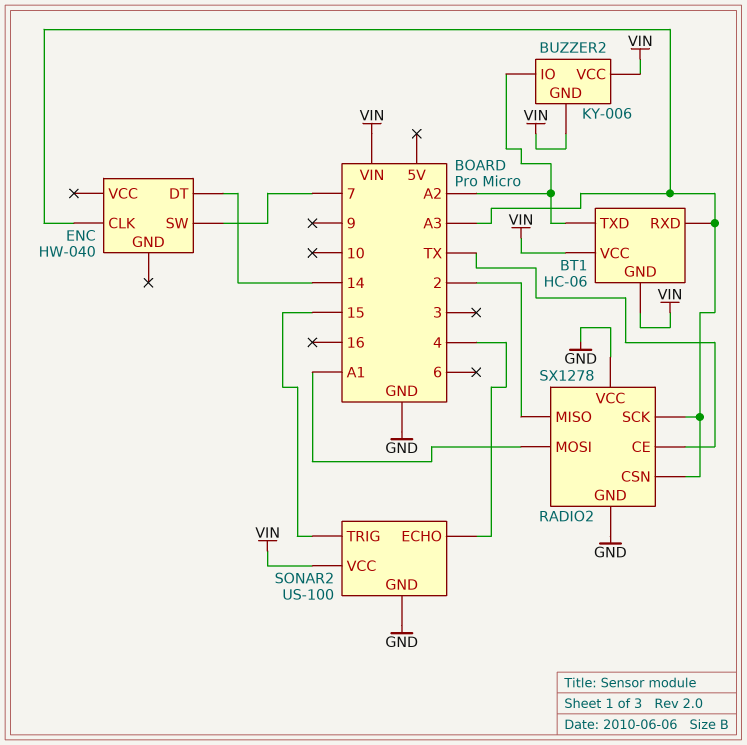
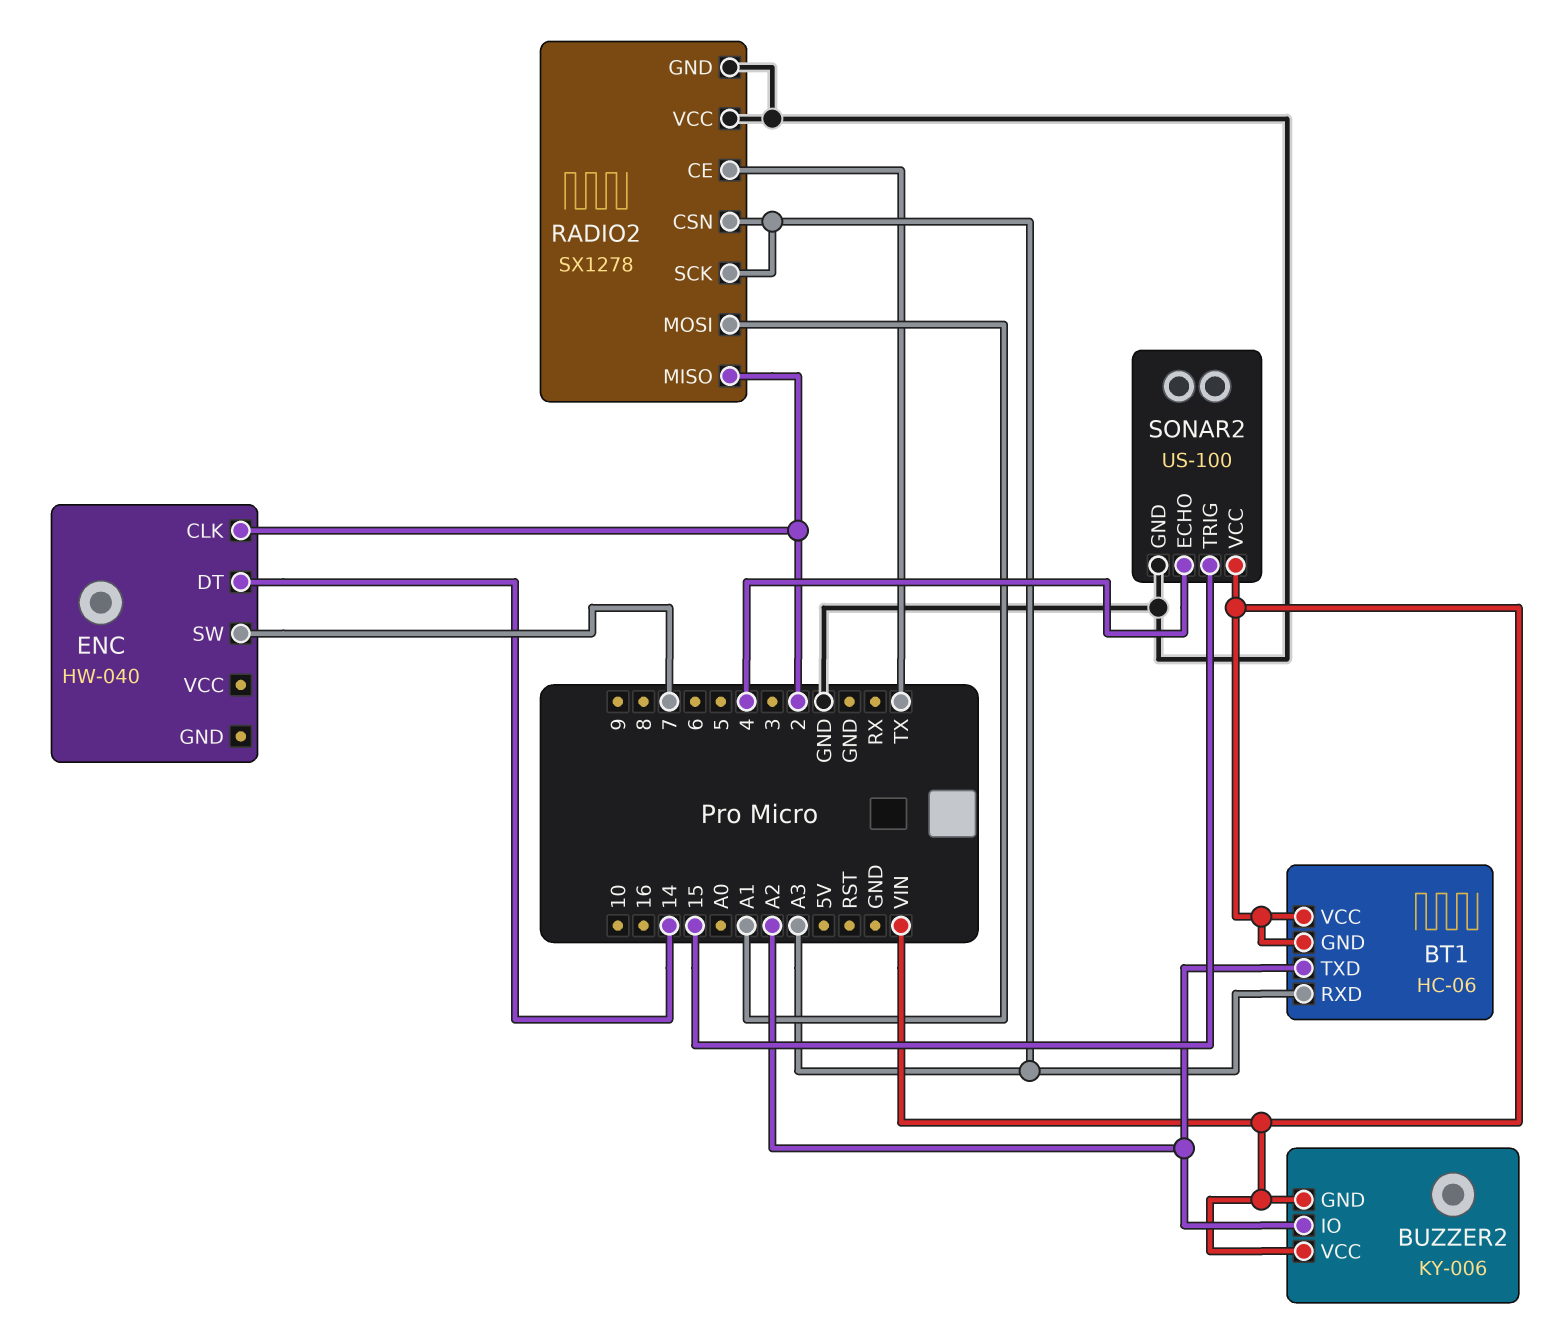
ENC pin CLK: A3 -> 2

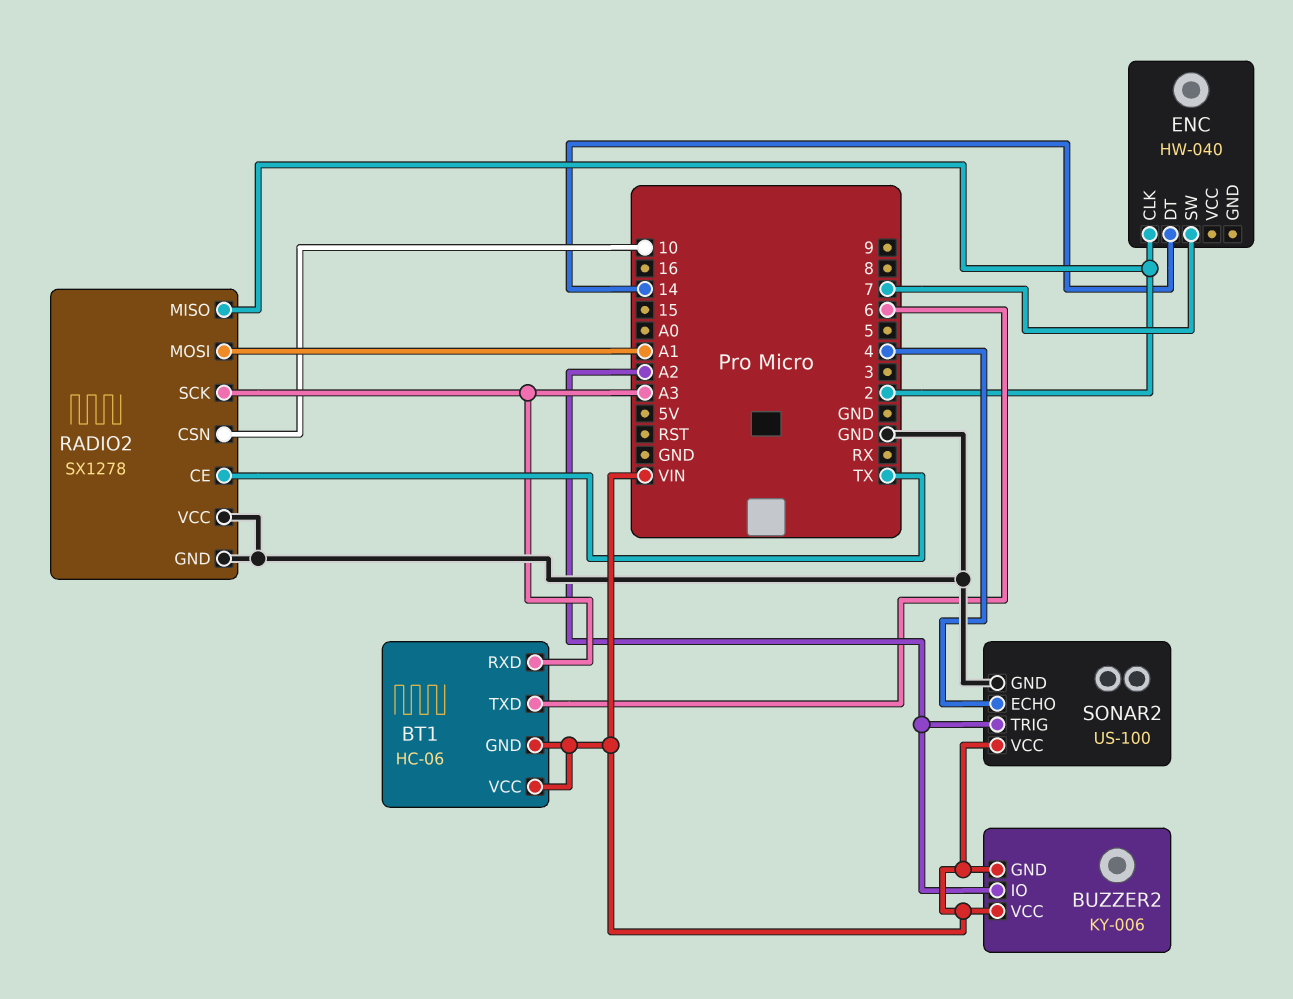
BT1 pin TXD: A2 -> 6
RADIO2 pin CSN: A3 -> 10
SONAR2 pin TRIG: 15 -> A2

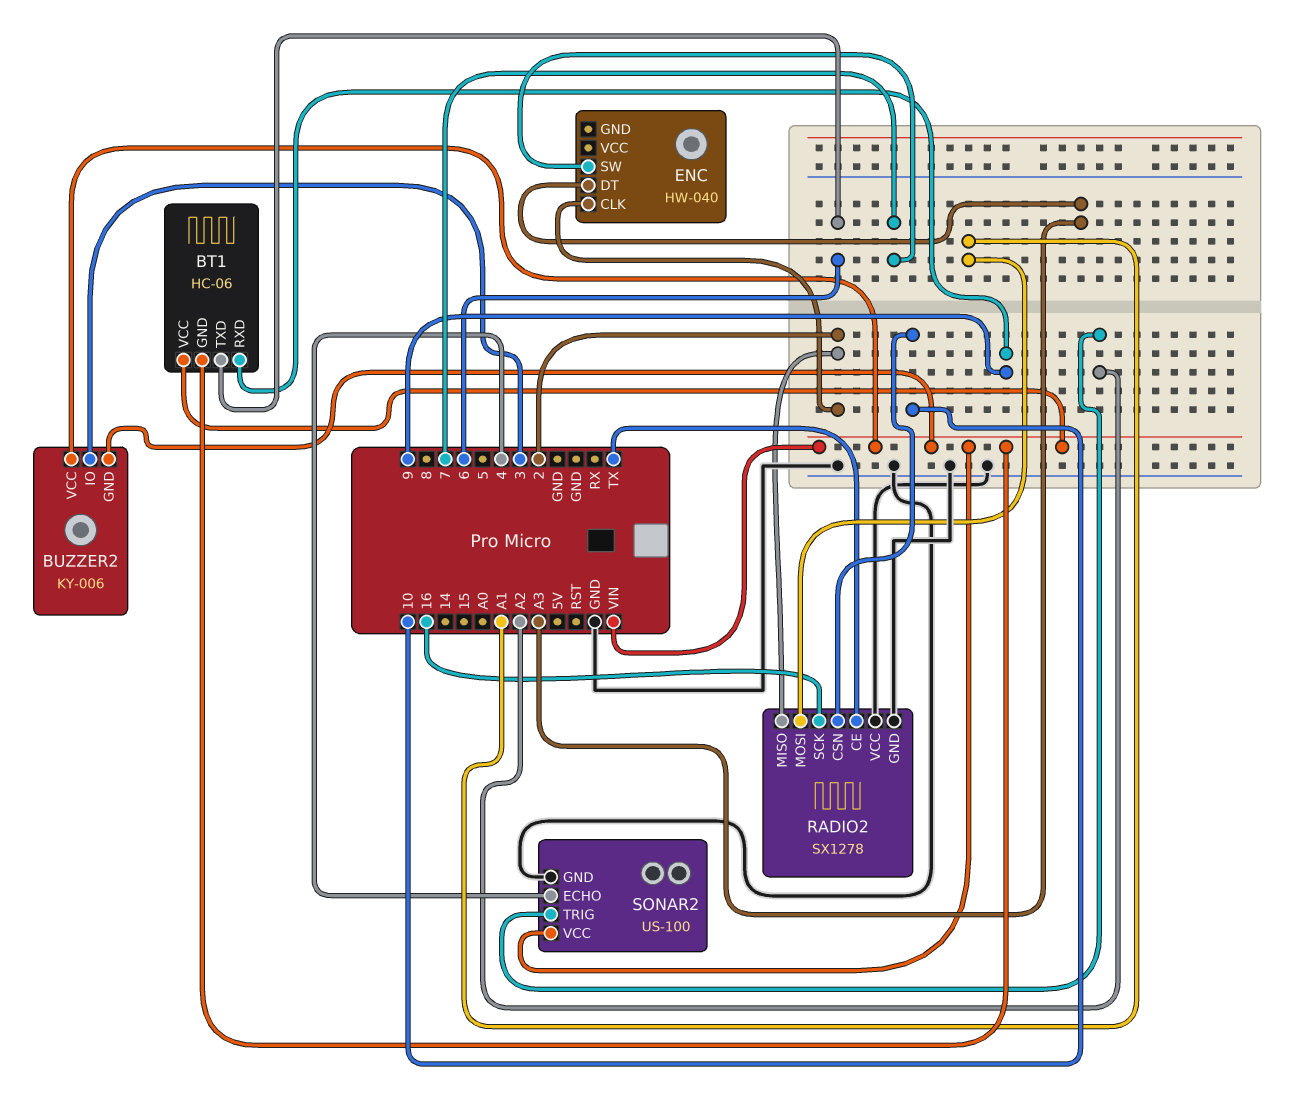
BT1 pin RXD: A3 -> 9
BUZZER2 pin IO: A2 -> 3
ENC pin DT: 14 -> A3
RADIO2 pin SCK: A3 -> 16

